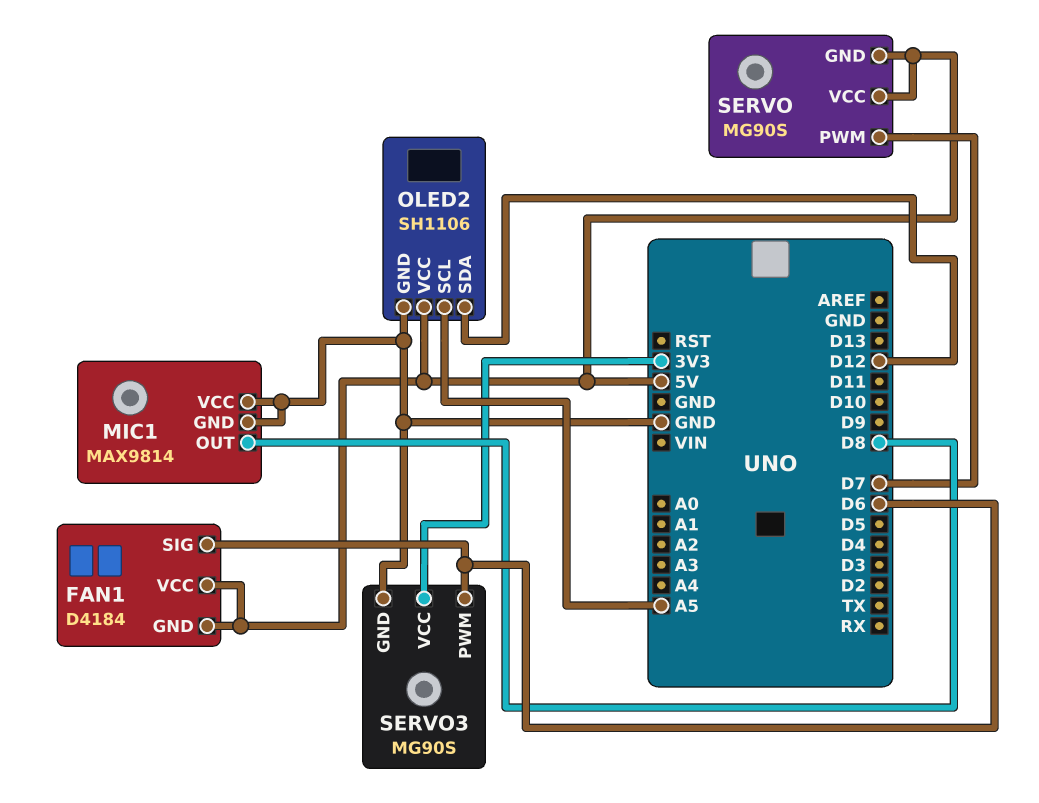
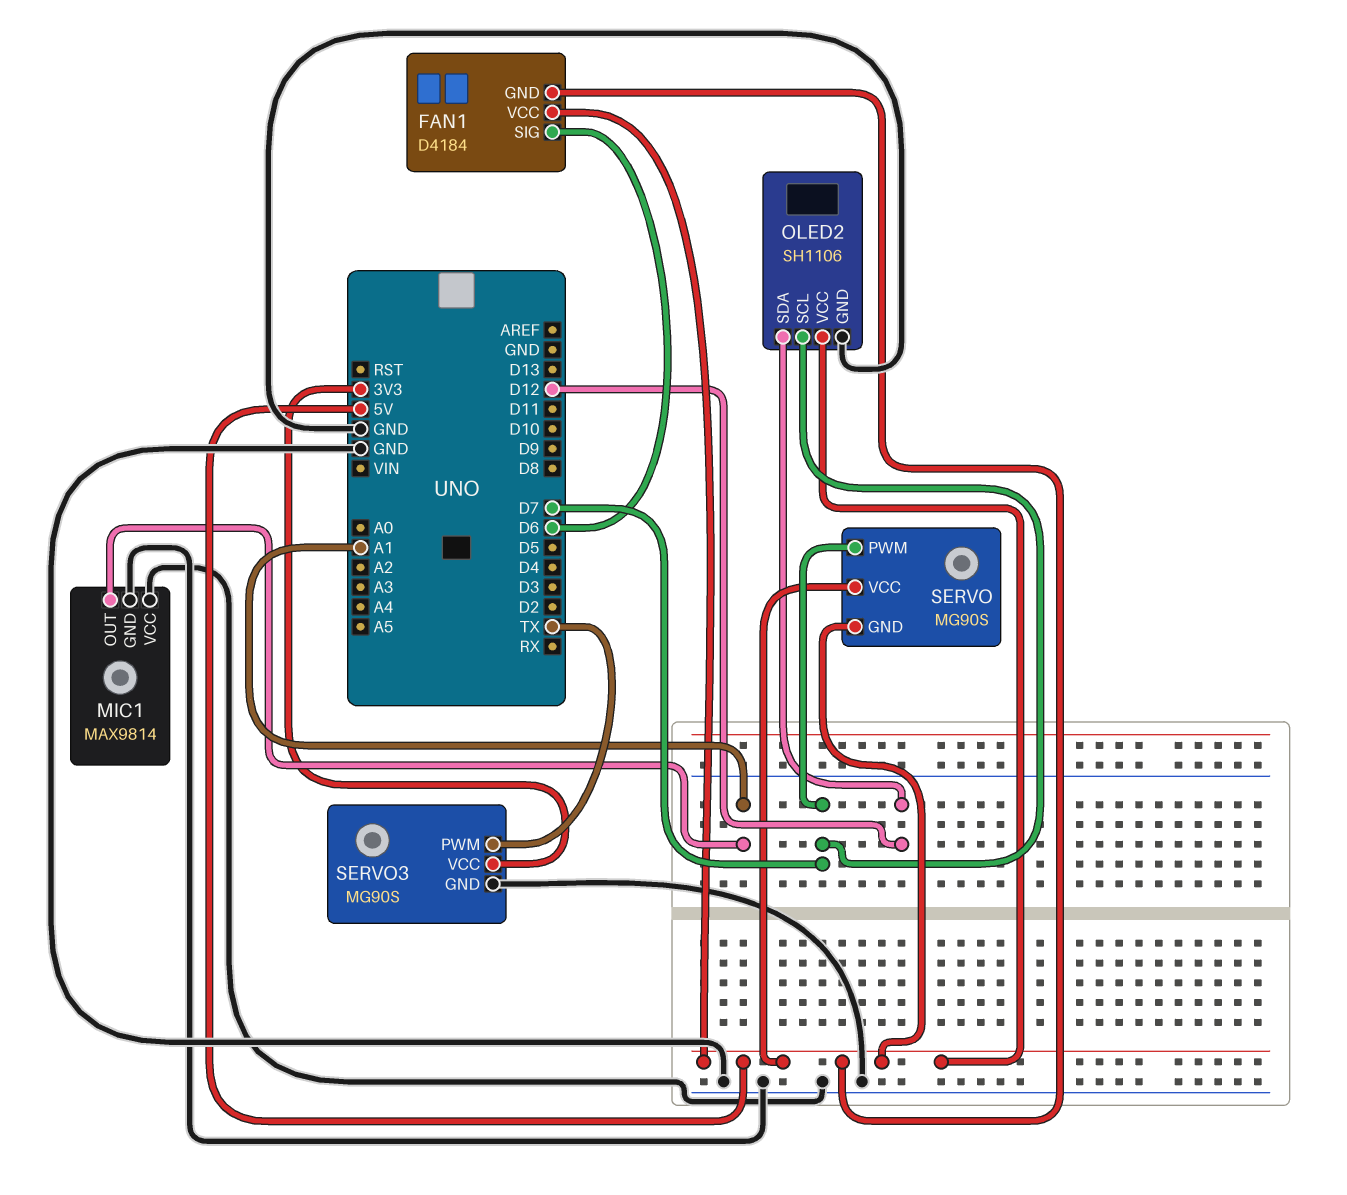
MIC1 pin OUT: D8 -> A1
OLED2 pin SCL: A5 -> D7
SERVO3 pin PWM: D6 -> TX

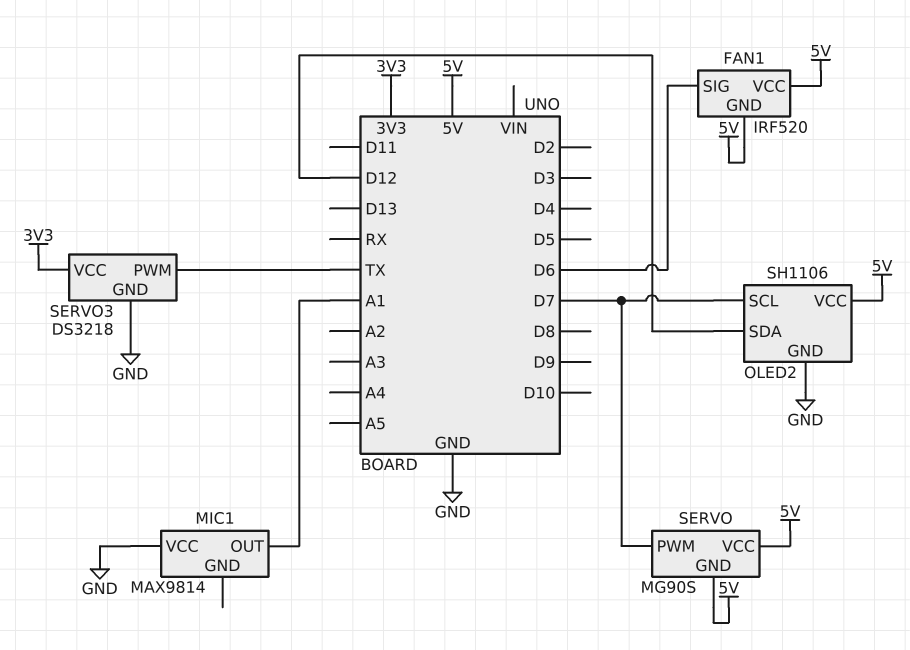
FAN1: D4184 -> IRF520
MIC1 pin GND: GND -> none
SERVO3: MG90S -> DS3218

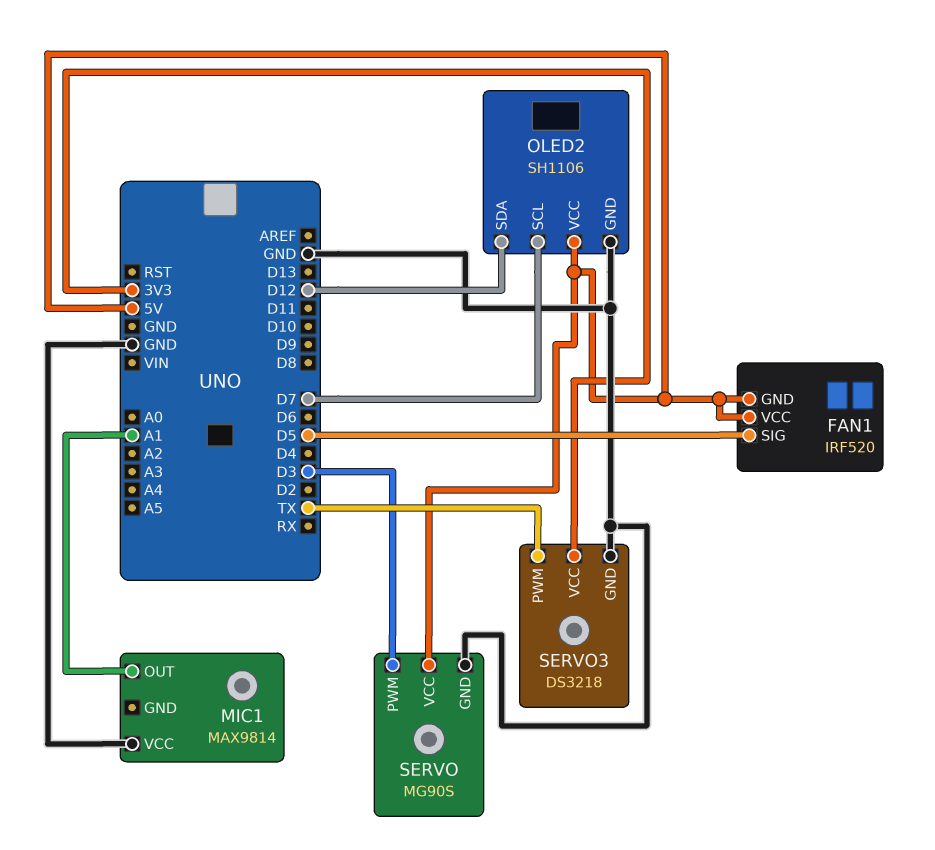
FAN1 pin SIG: D6 -> D5
SERVO pin GND: 5V -> GND
SERVO pin PWM: D7 -> D3

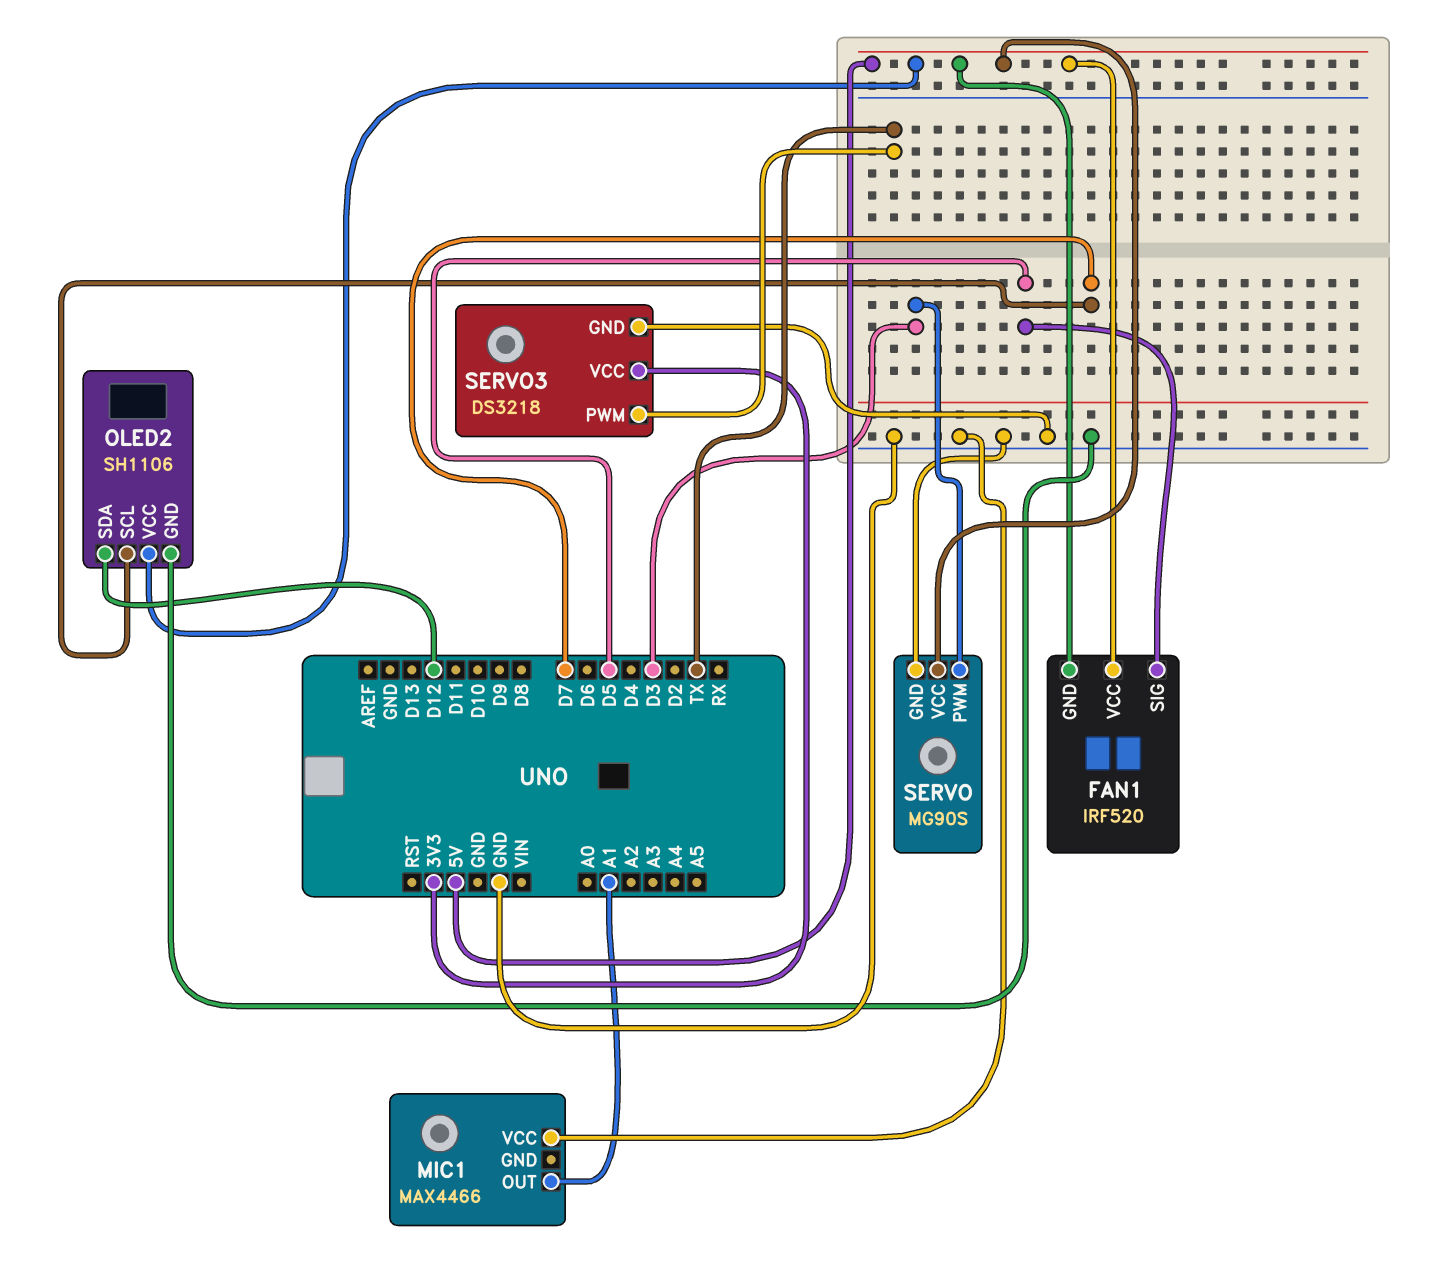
MIC1: MAX9814 -> MAX4466

